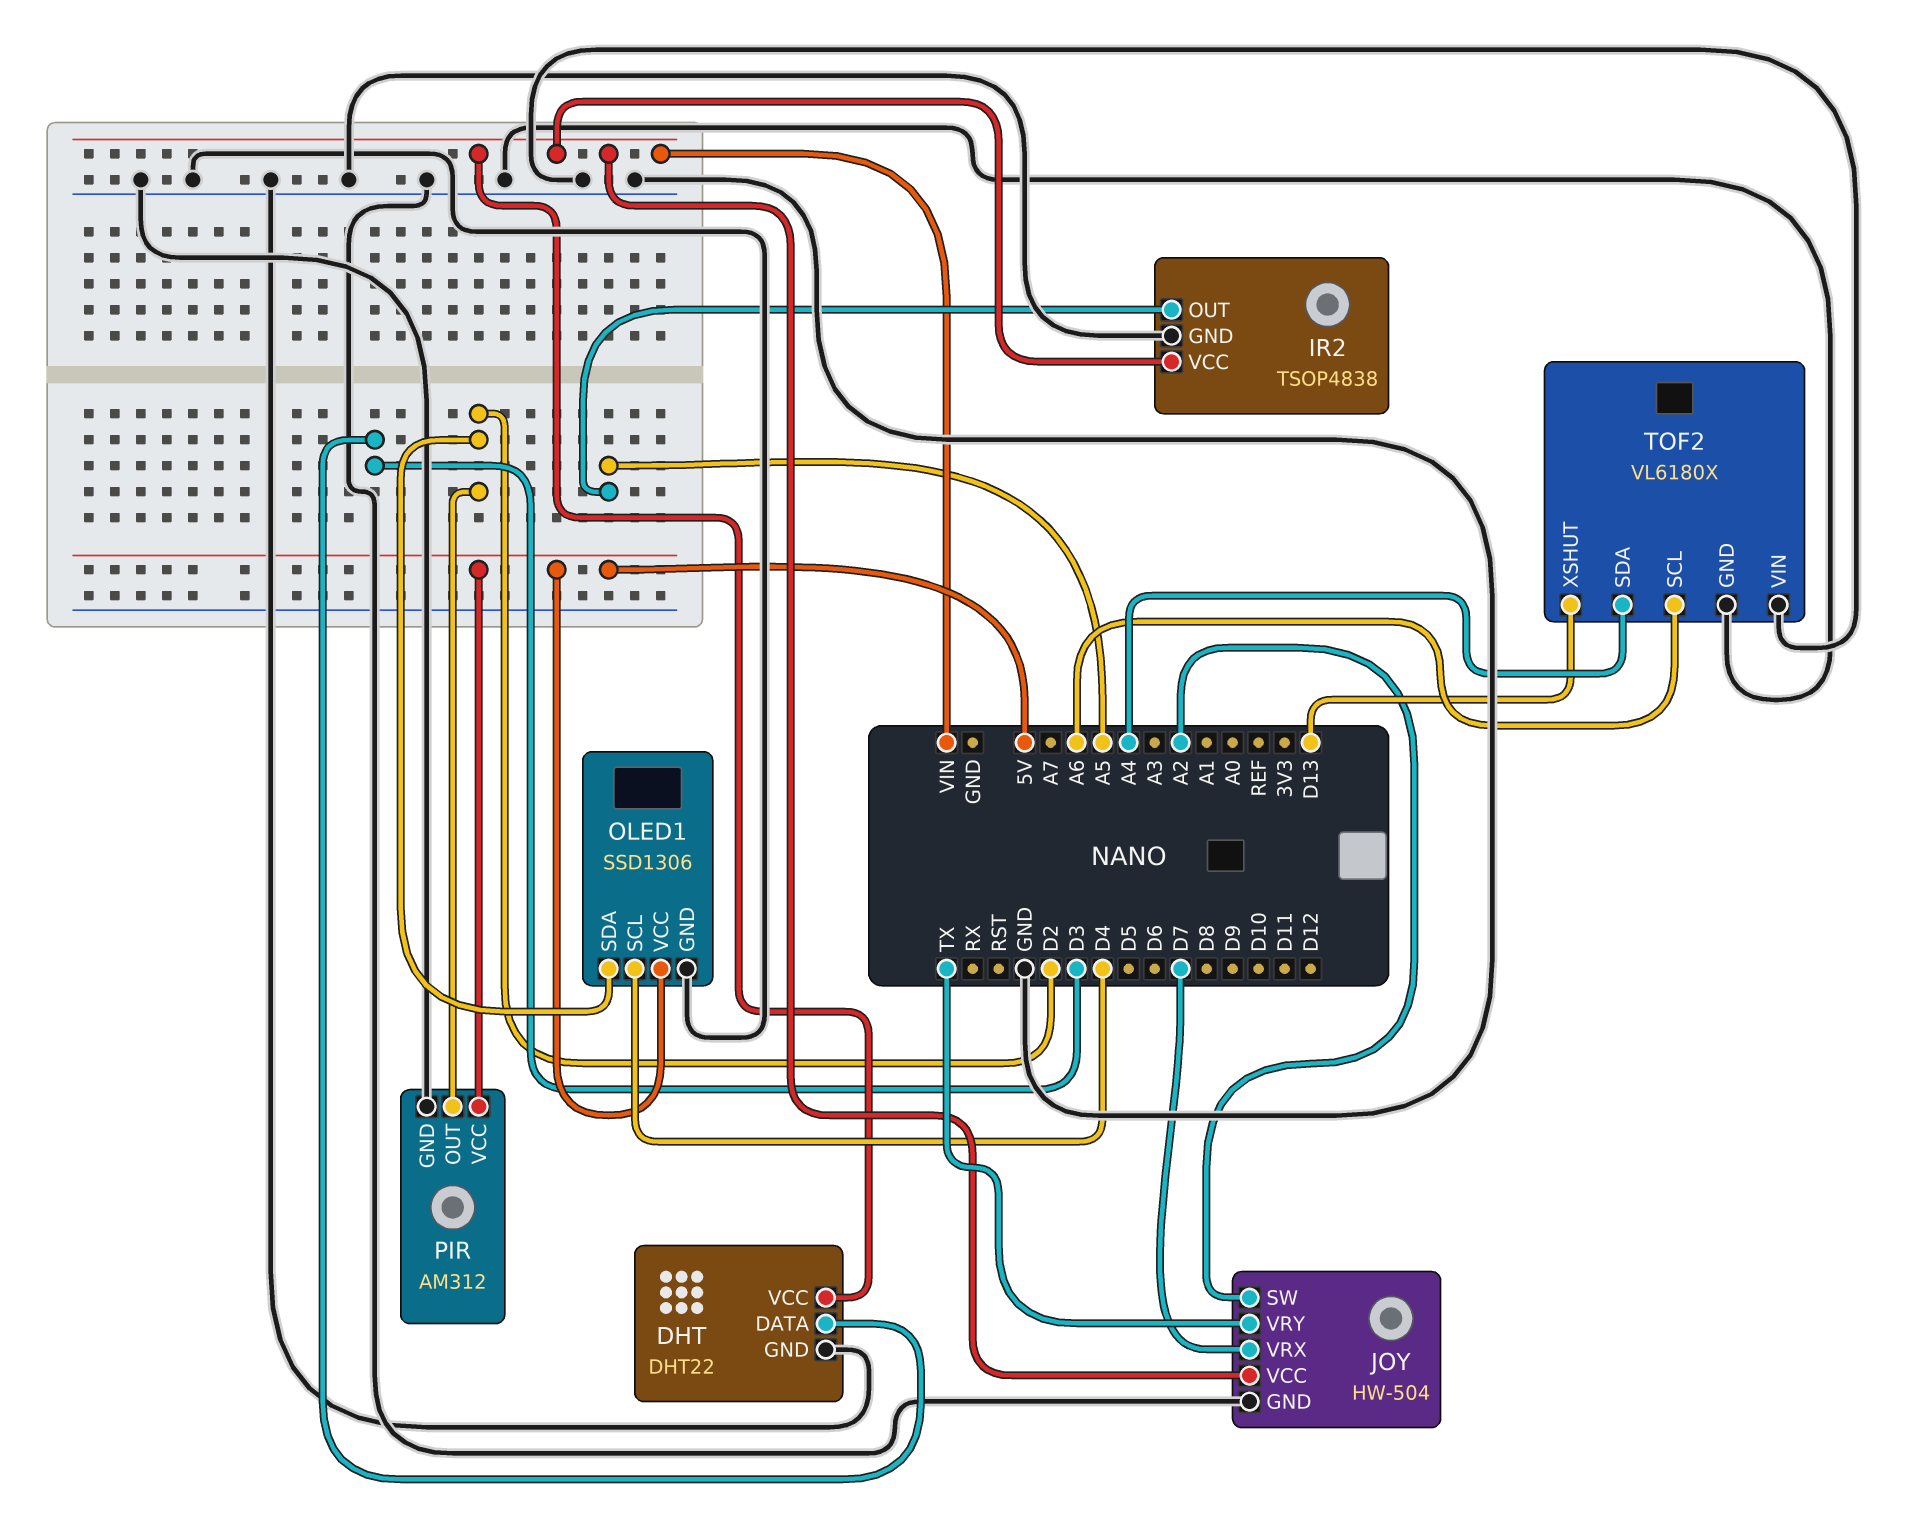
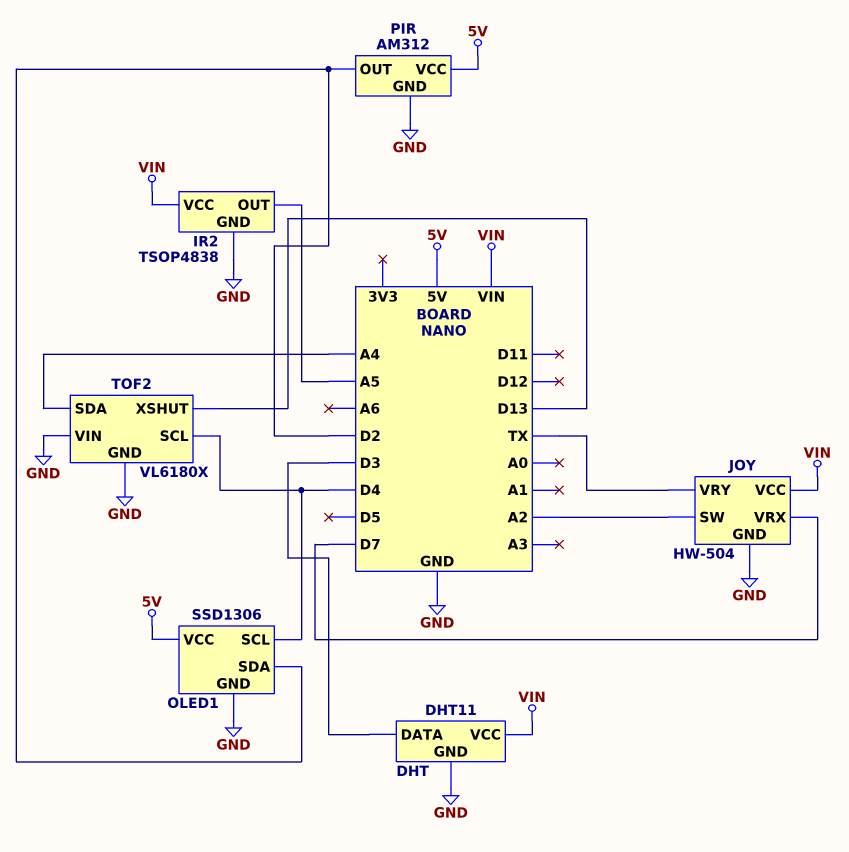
DHT: DHT22 -> DHT11
TOF2 pin SCL: A6 -> D4

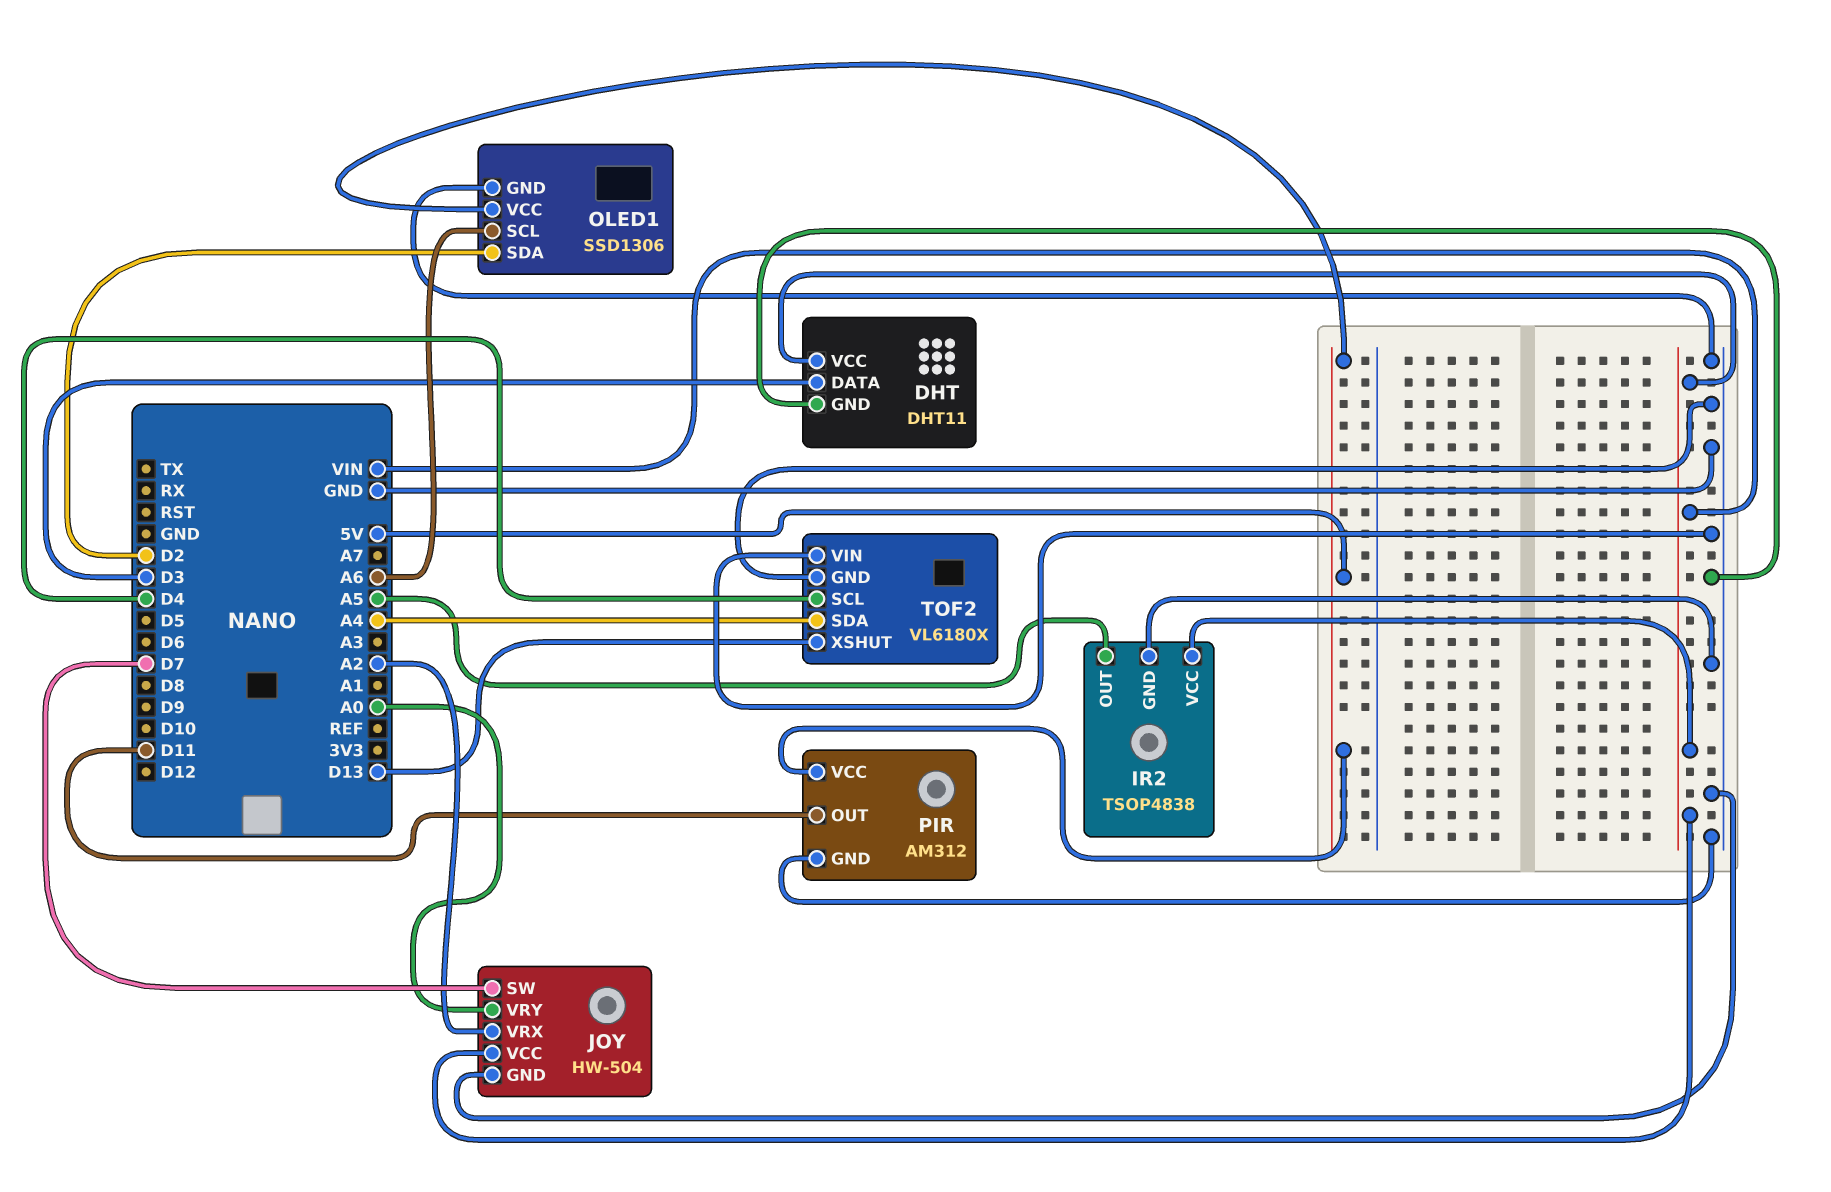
JOY pin SW: A2 -> D7
JOY pin VRX: D7 -> A2
JOY pin VRY: TX -> A0
OLED1 pin SCL: D4 -> A6
PIR pin OUT: D2 -> D11

